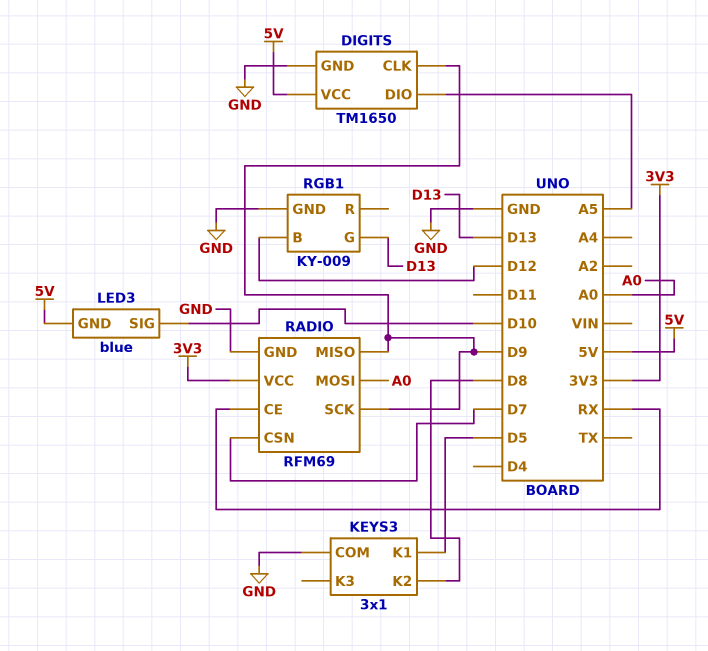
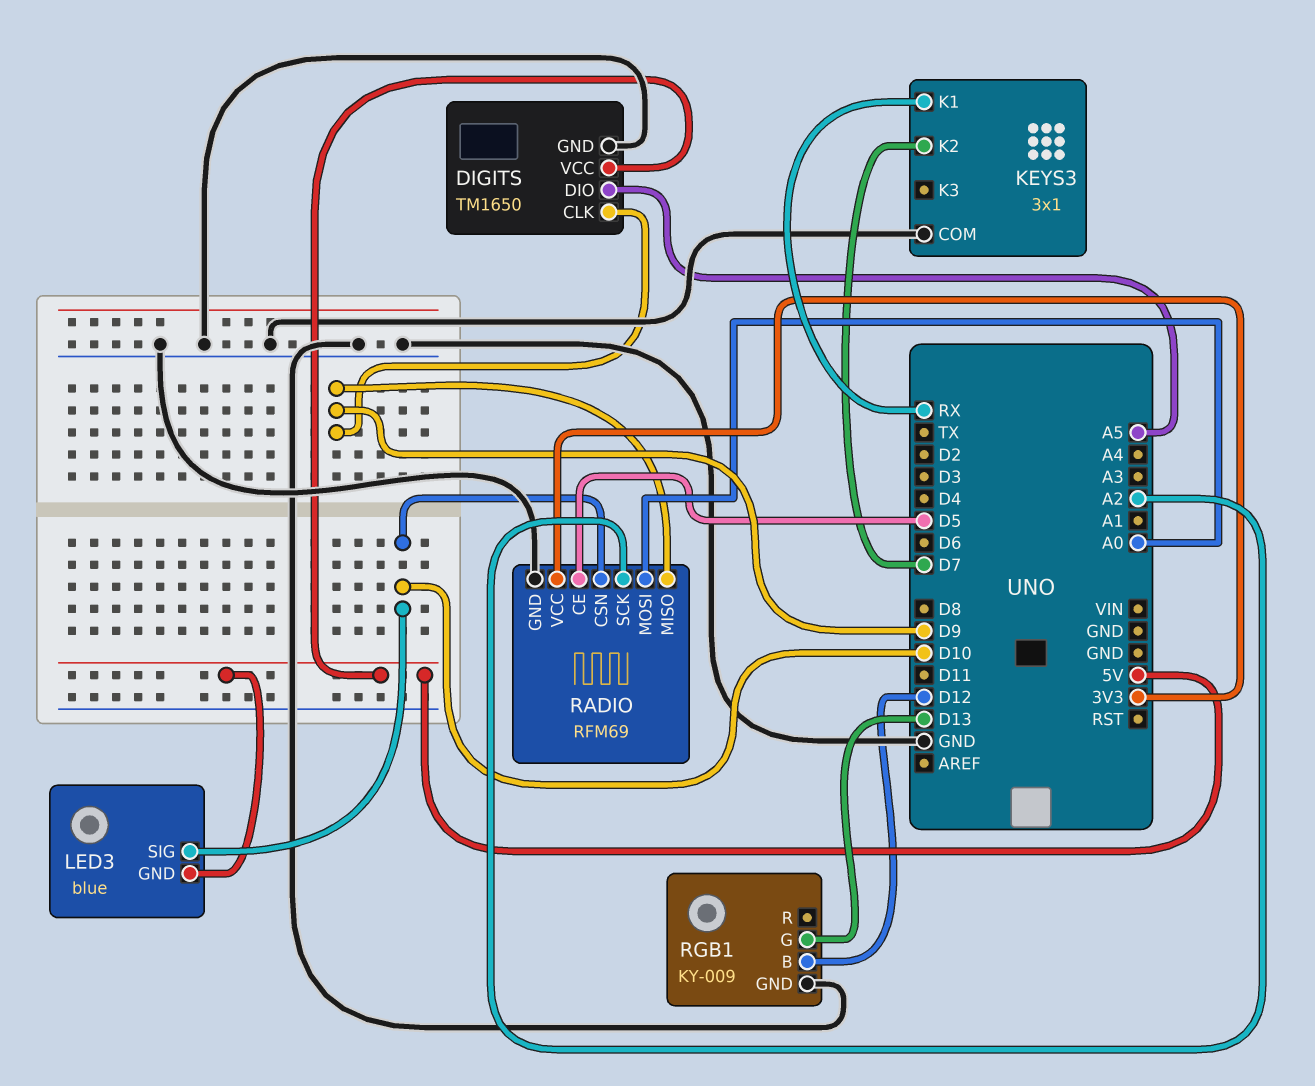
KEYS3 pin K1: D5 -> RX
KEYS3 pin K2: D8 -> D7
RADIO pin CE: RX -> D5
RADIO pin CSN: D7 -> D10
RADIO pin SCK: D9 -> A2

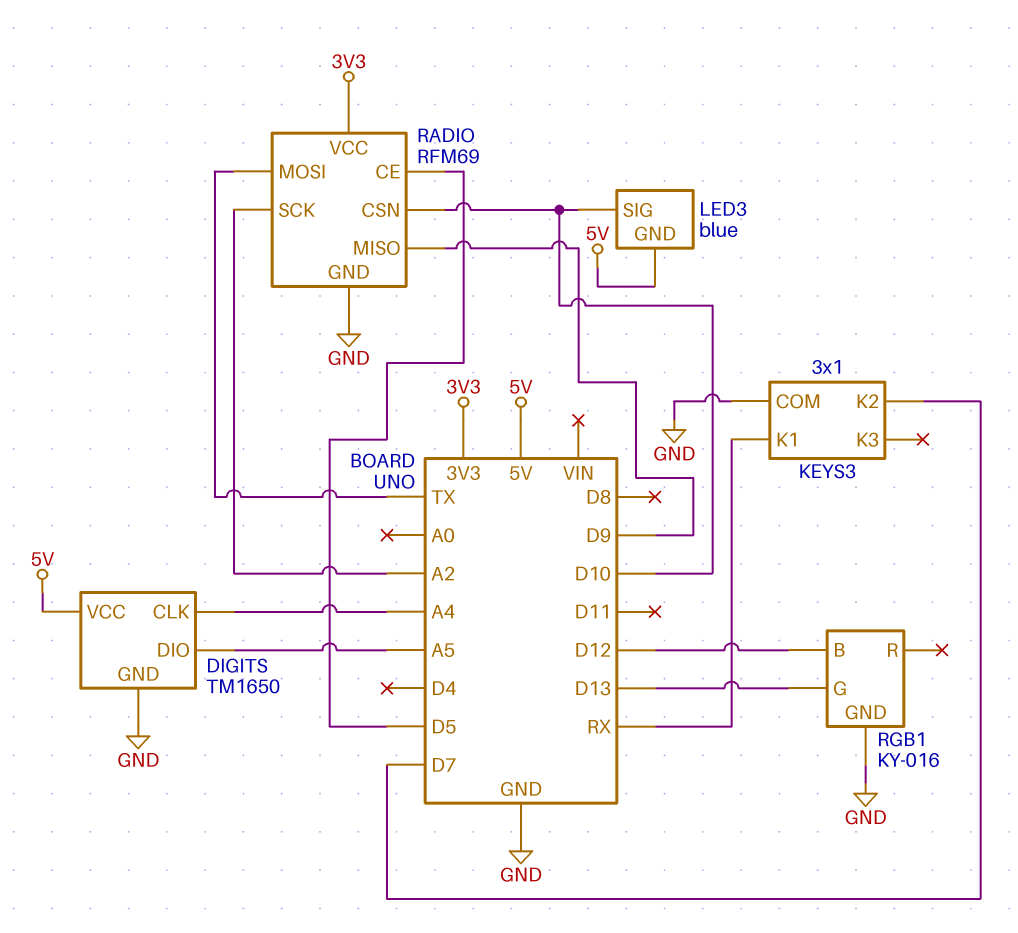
DIGITS pin CLK: D9 -> A4
RADIO pin MOSI: A0 -> TX
RGB1: KY-009 -> KY-016

